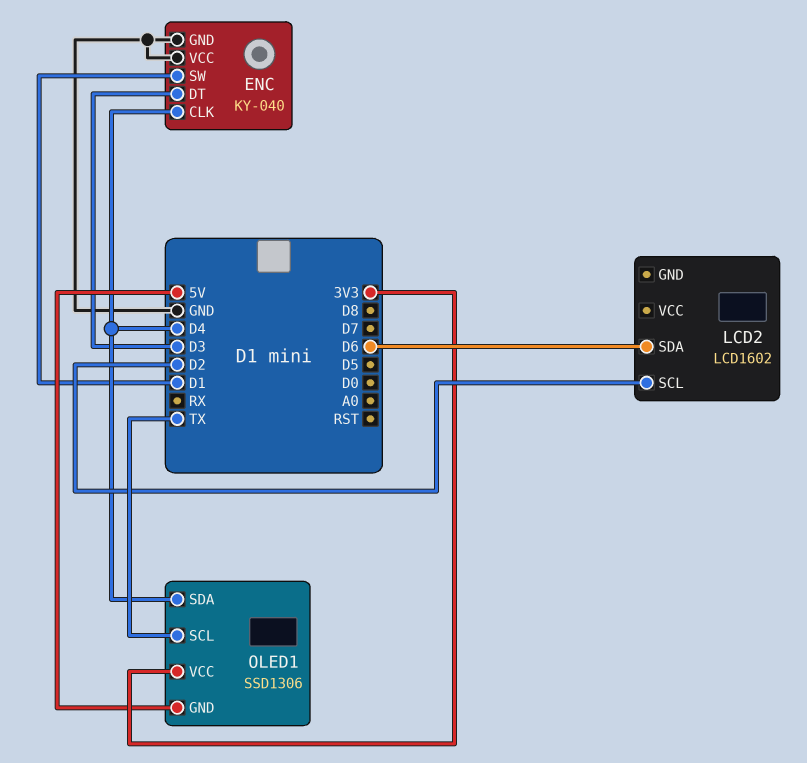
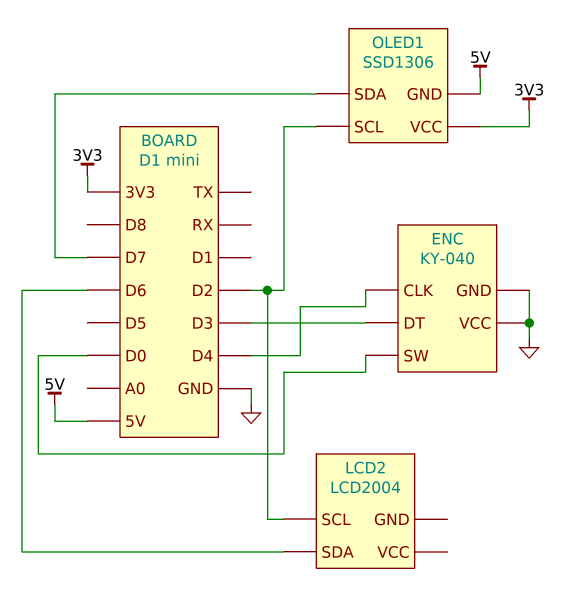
ENC pin SW: D1 -> D0
LCD2: LCD1602 -> LCD2004
OLED1 pin SCL: TX -> D2
OLED1 pin SDA: D4 -> D7

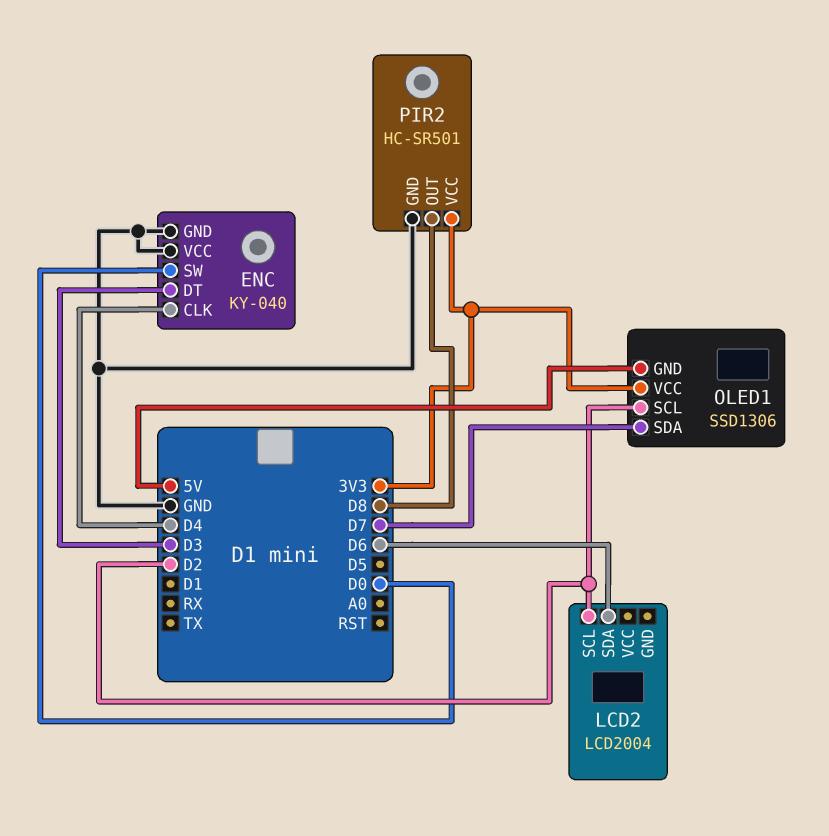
PIR2: none -> HC-SR501
PIR2 pin GND: none -> GND
PIR2 pin OUT: none -> D8
PIR2 pin VCC: none -> 3V3

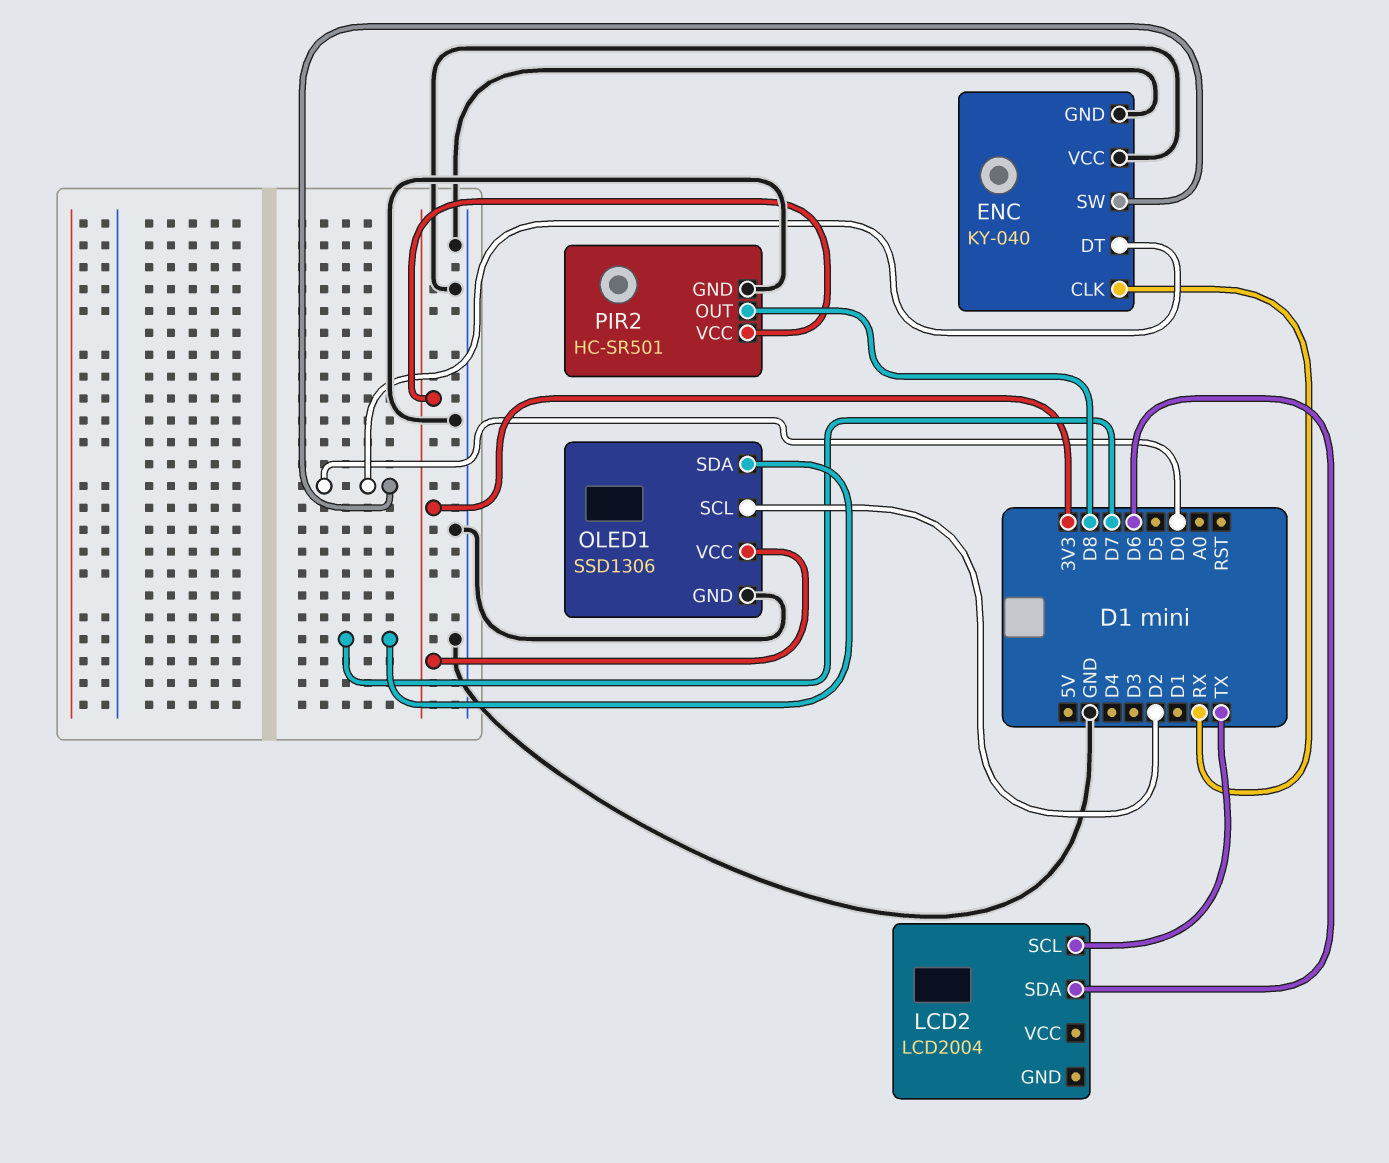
ENC pin CLK: D4 -> RX
ENC pin DT: D3 -> D0
LCD2 pin SCL: D2 -> TX
OLED1 pin GND: 5V -> GND

